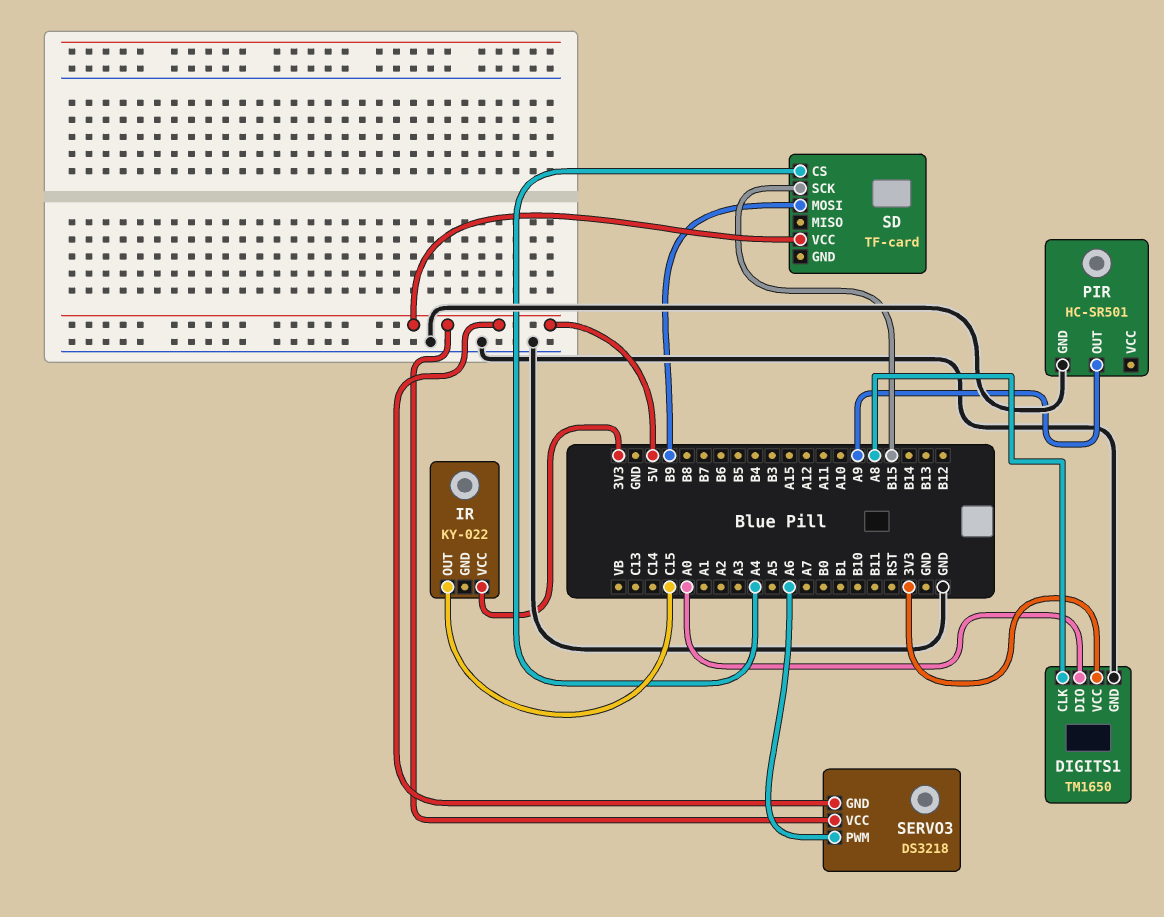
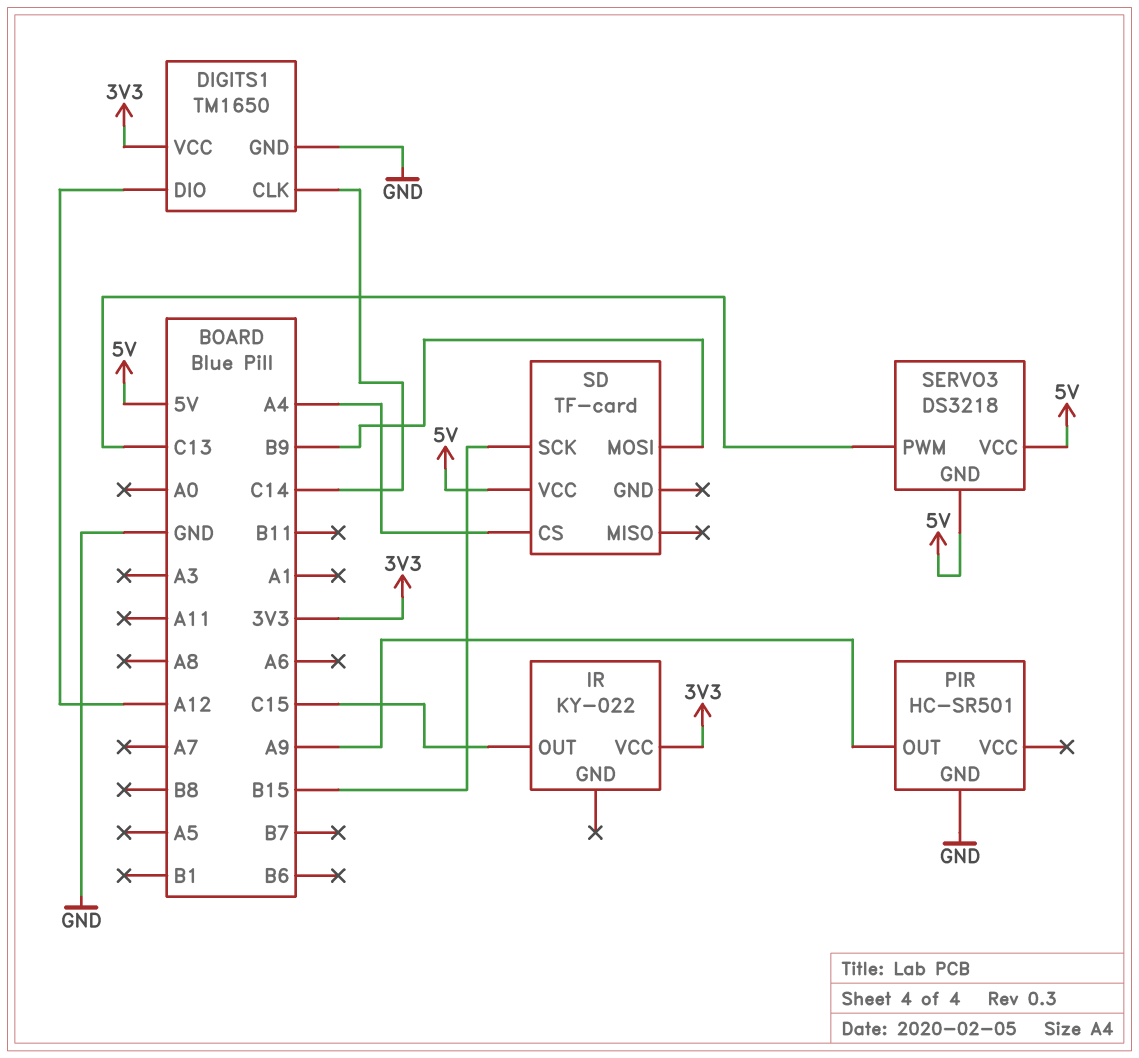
DIGITS1 pin CLK: A8 -> C14
DIGITS1 pin DIO: A0 -> A12
SERVO3 pin PWM: A6 -> C13

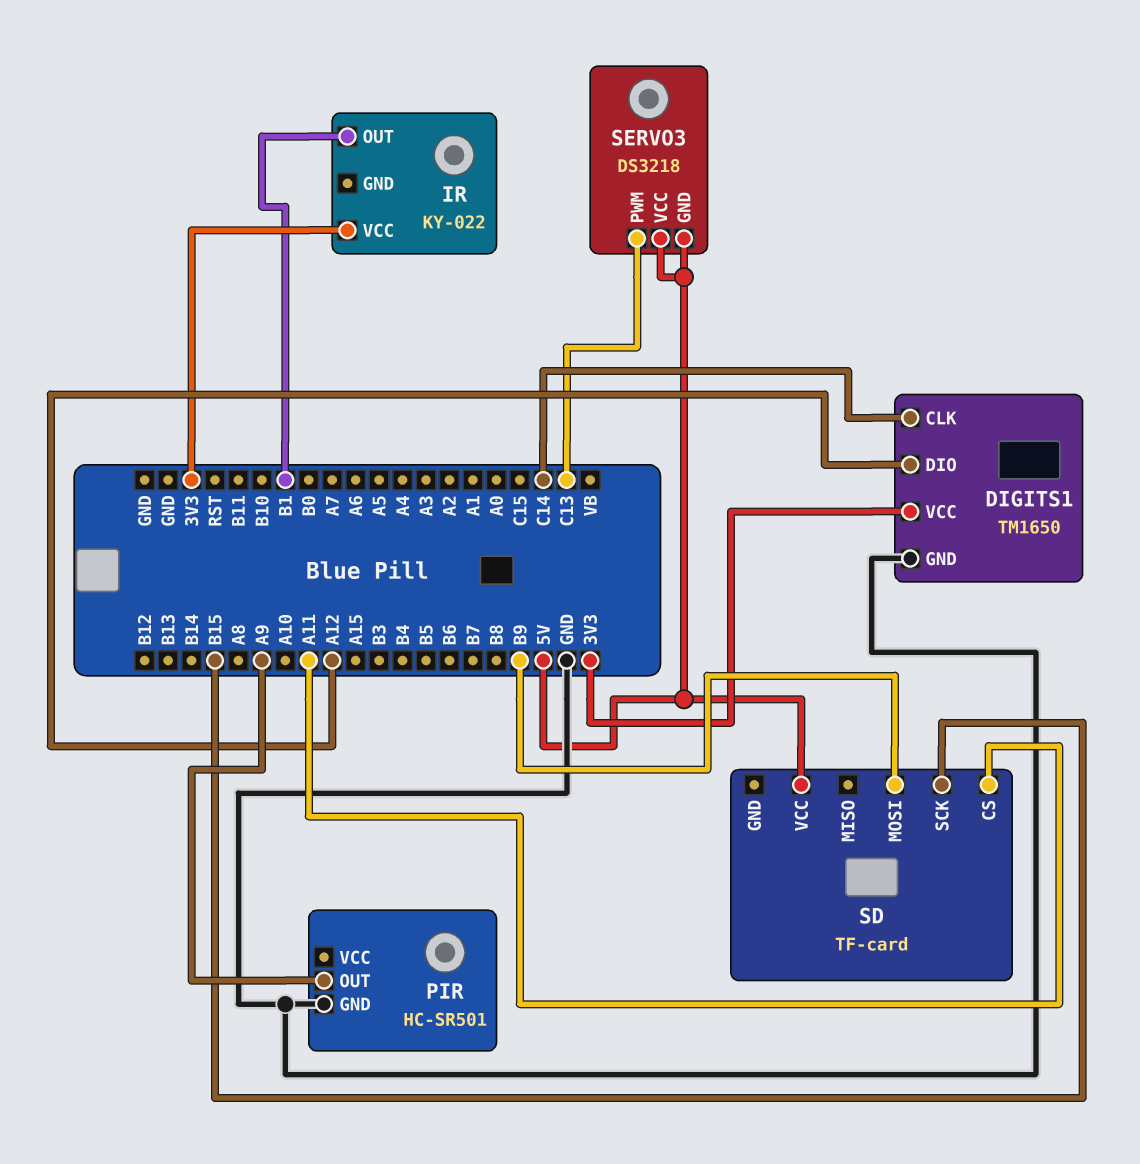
IR pin OUT: C15 -> B1
SD pin CS: A4 -> A11

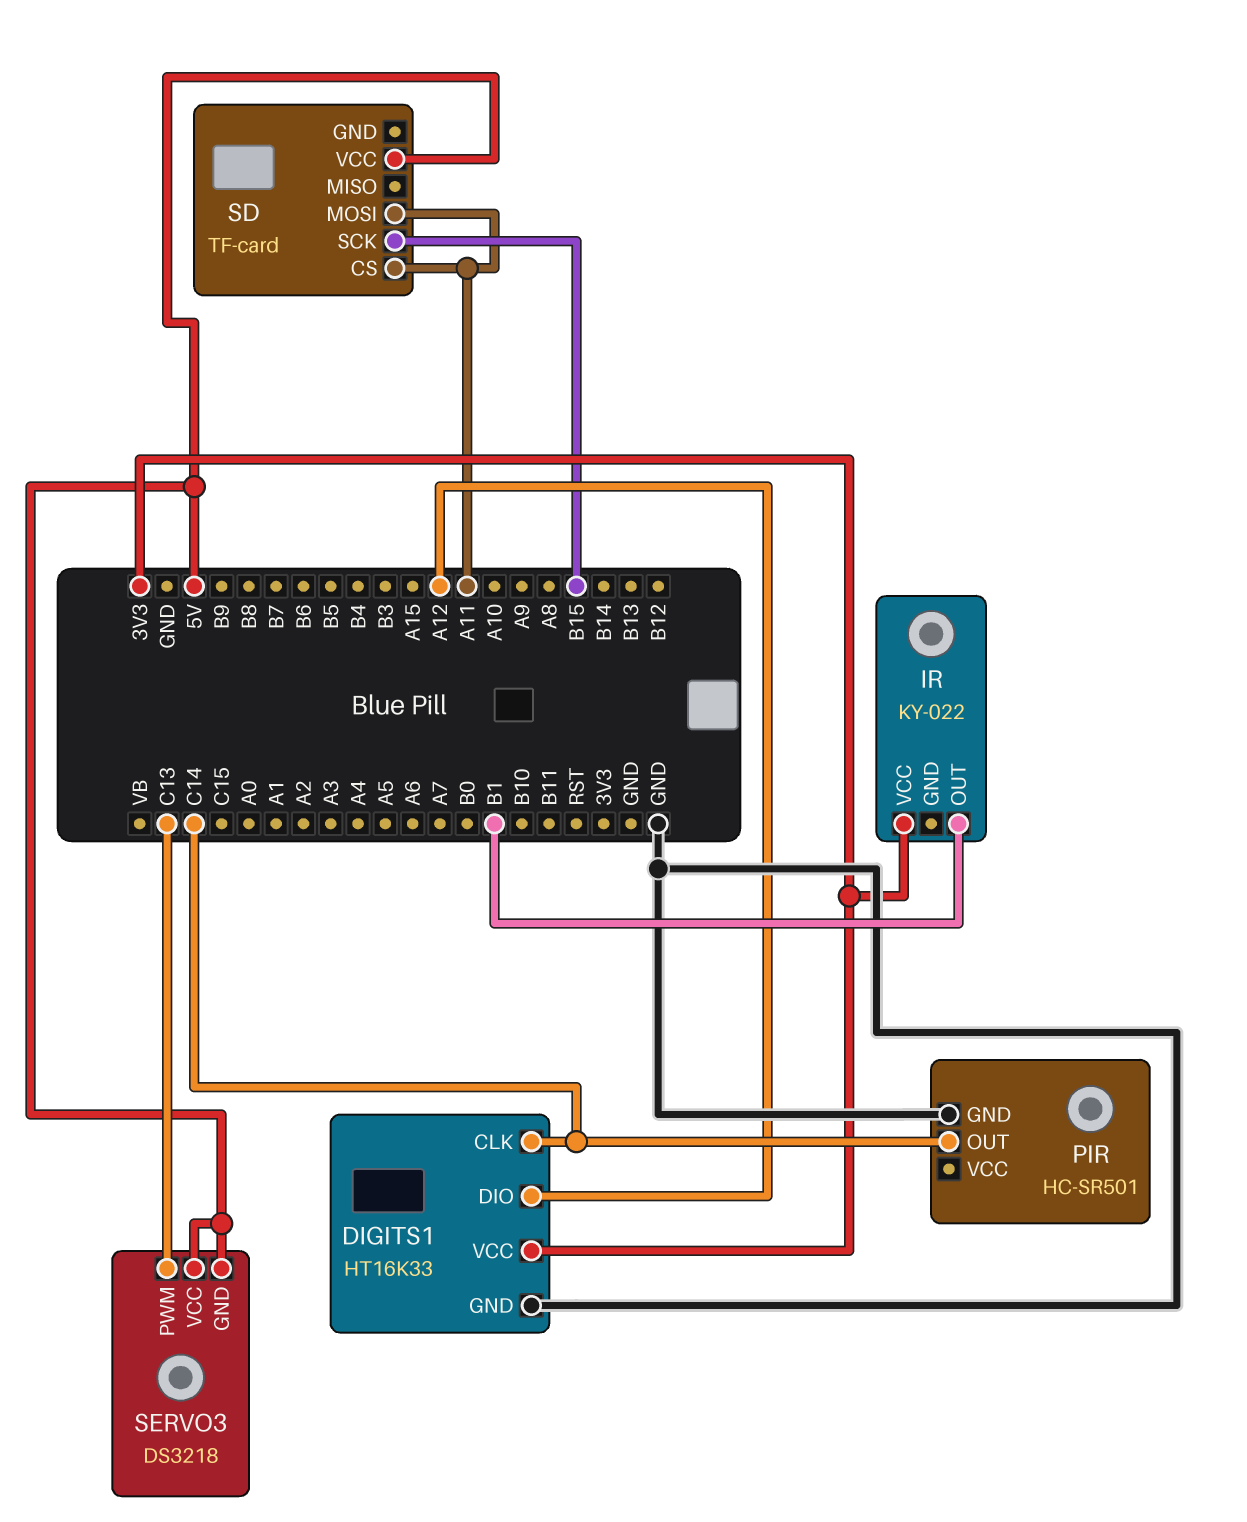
DIGITS1: TM1650 -> HT16K33
PIR pin OUT: A9 -> C14
SD pin MOSI: B9 -> A11

